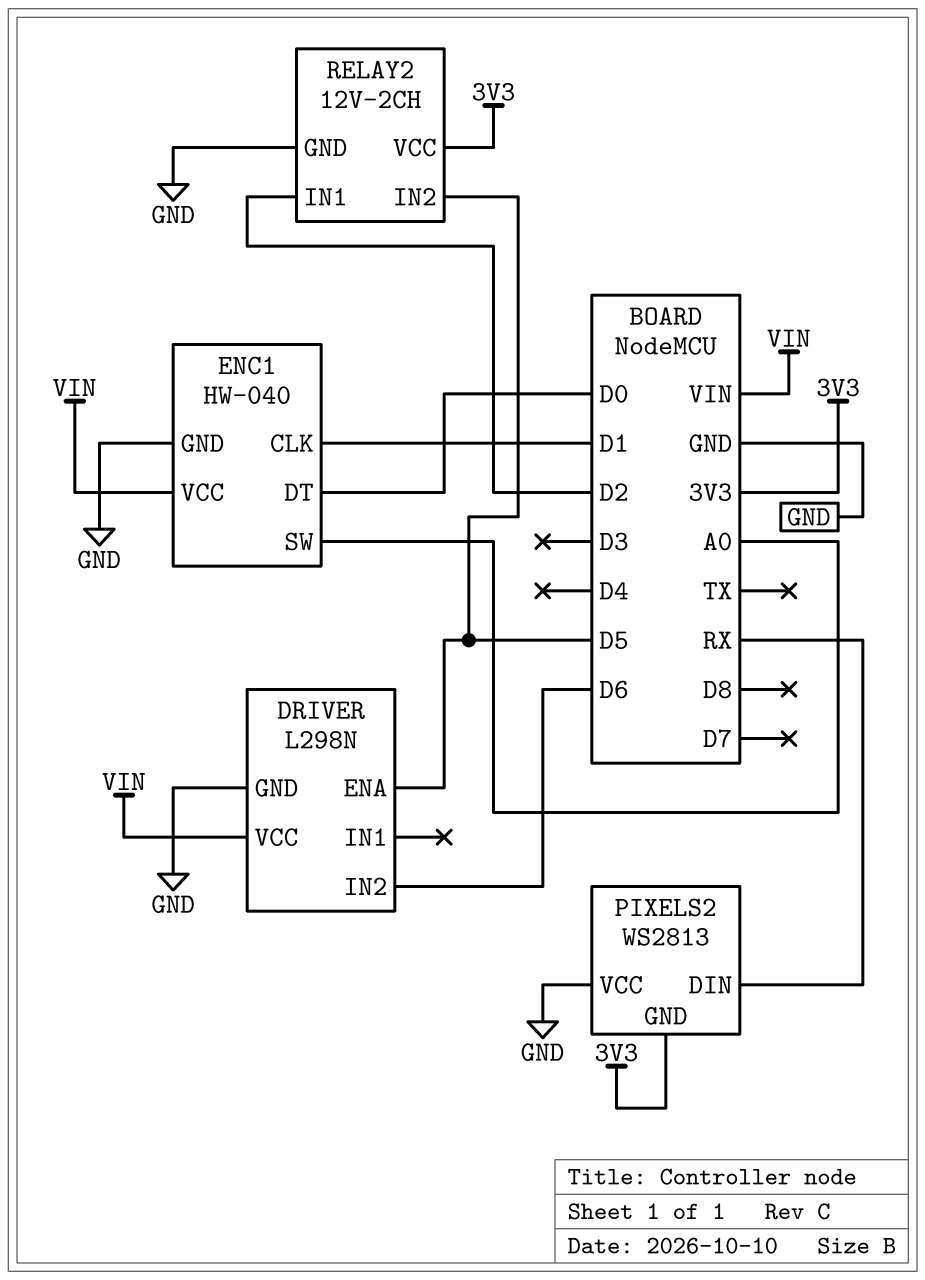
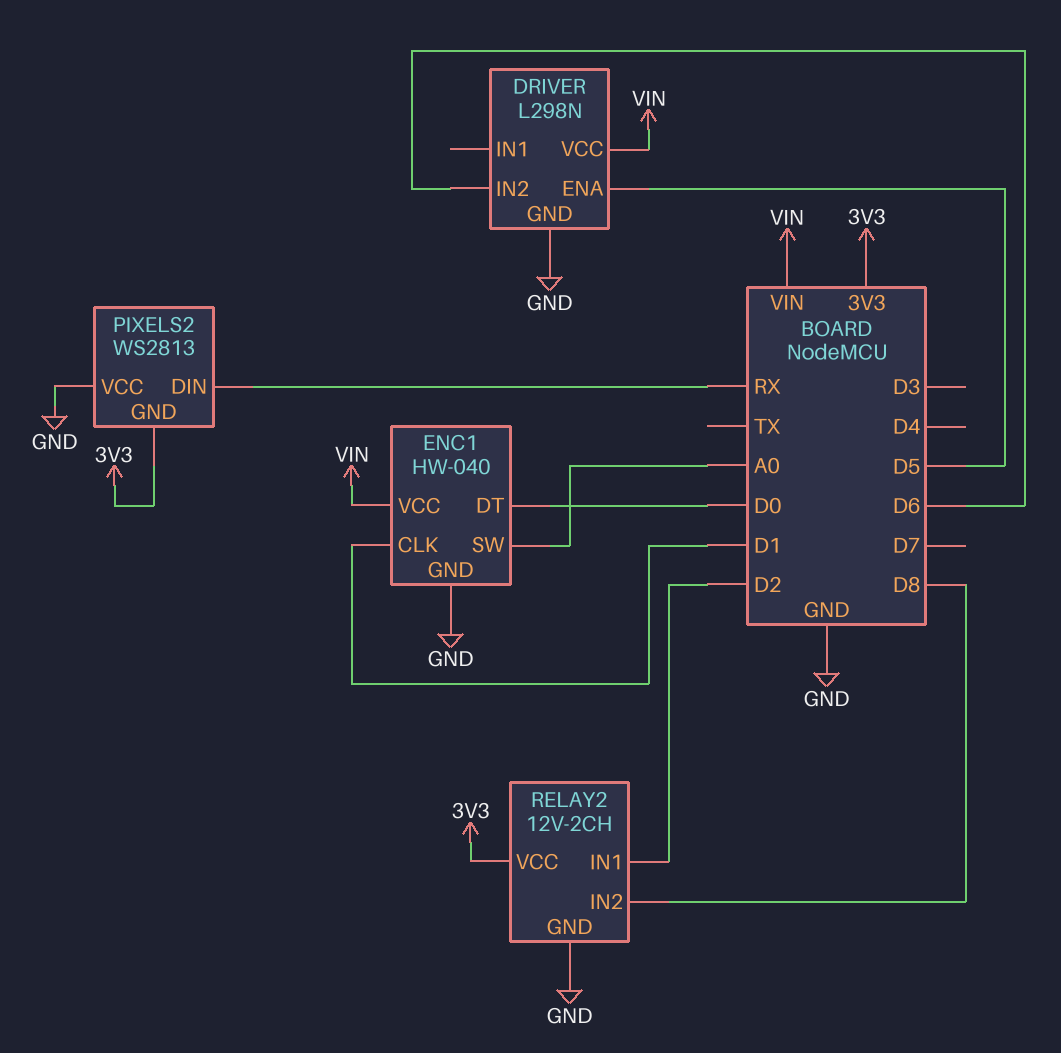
RELAY2 pin IN2: D5 -> D8

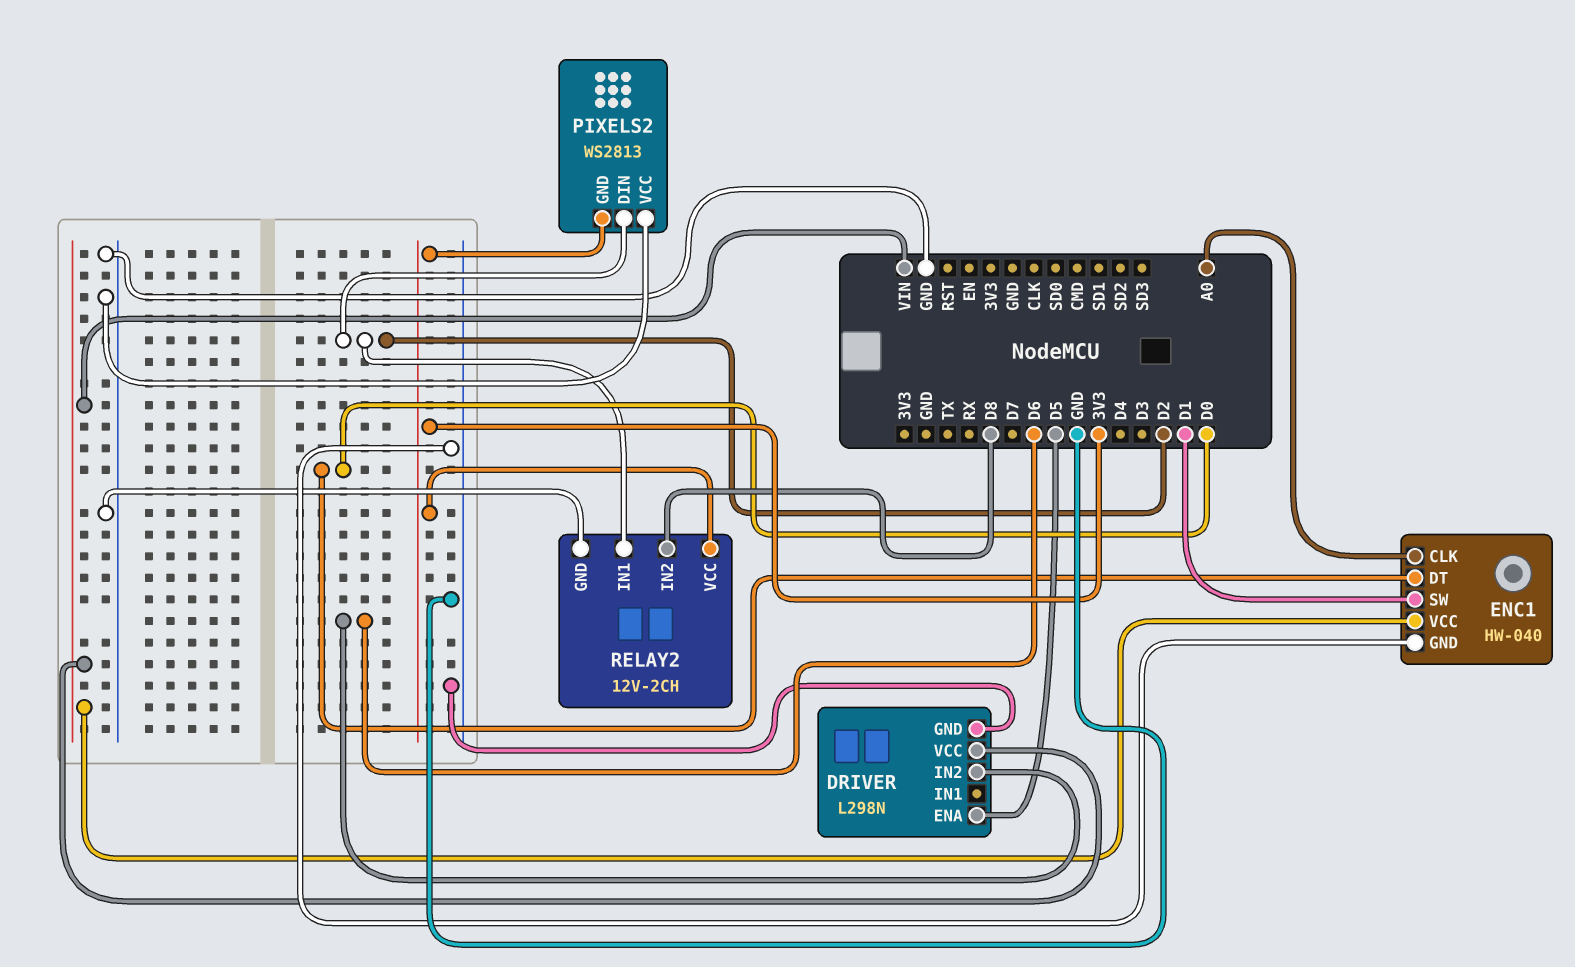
ENC1 pin CLK: D1 -> A0
ENC1 pin SW: A0 -> D1
PIXELS2 pin DIN: RX -> D2

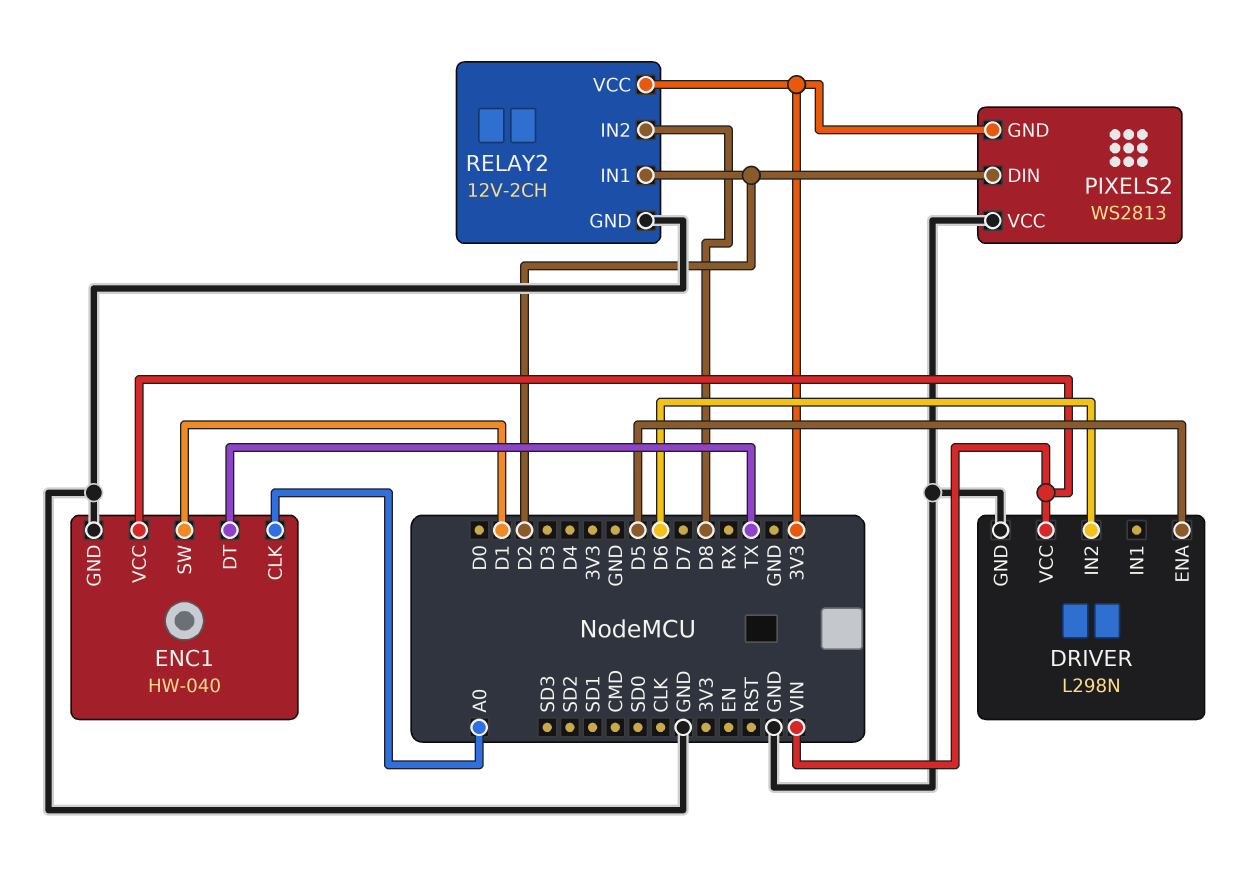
ENC1 pin DT: D0 -> TX

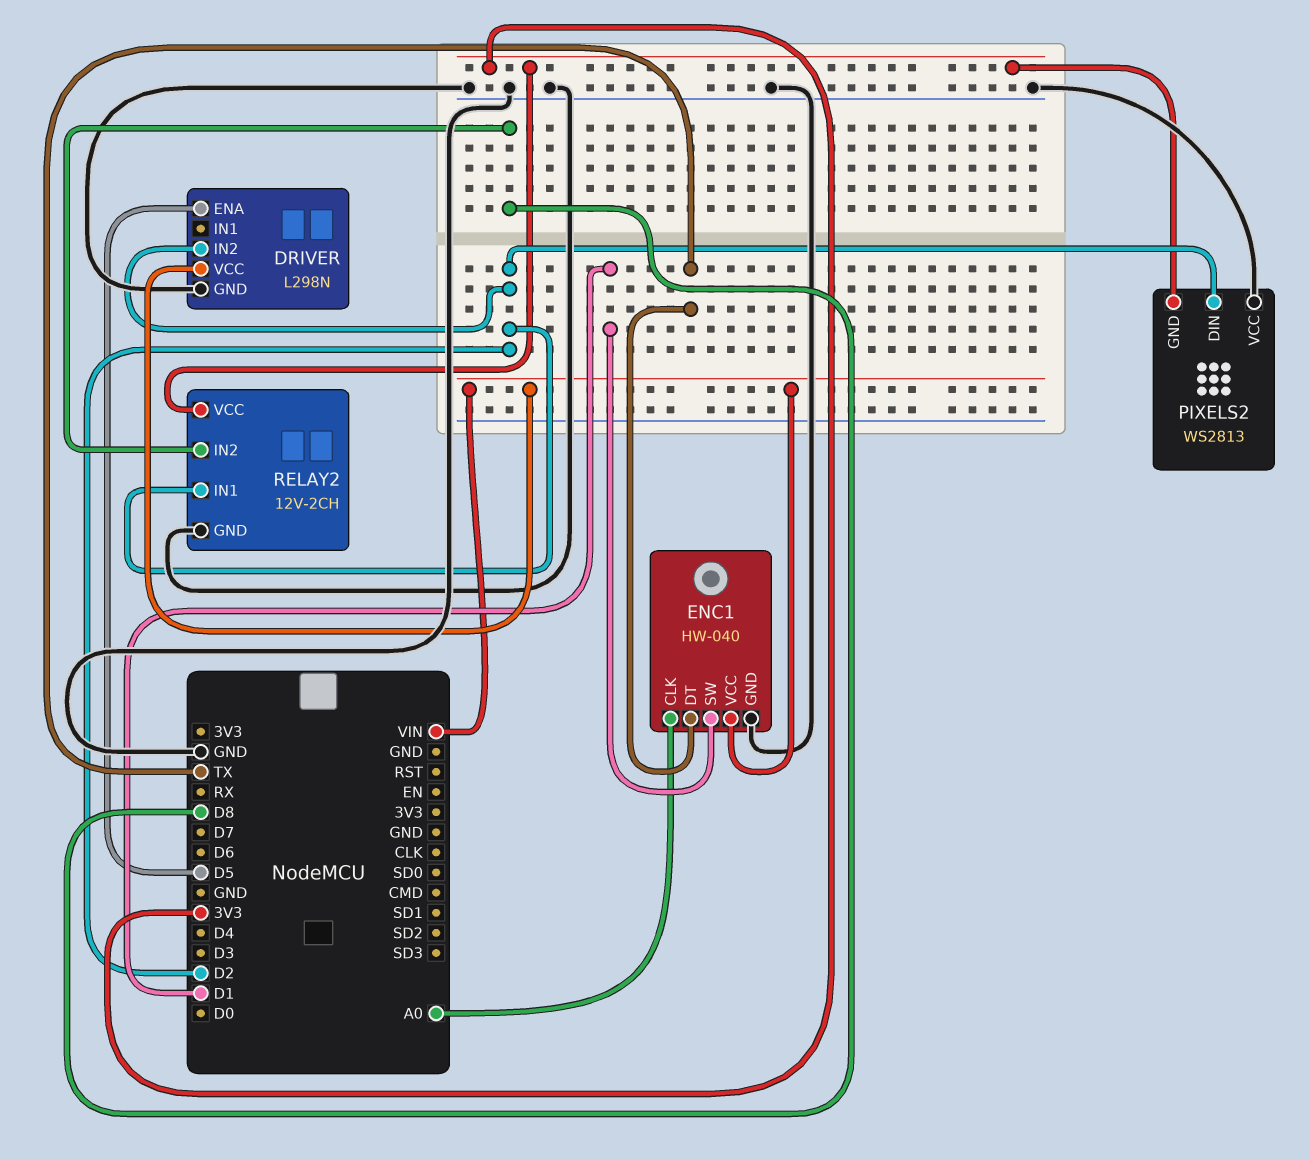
DRIVER pin IN2: D6 -> D2

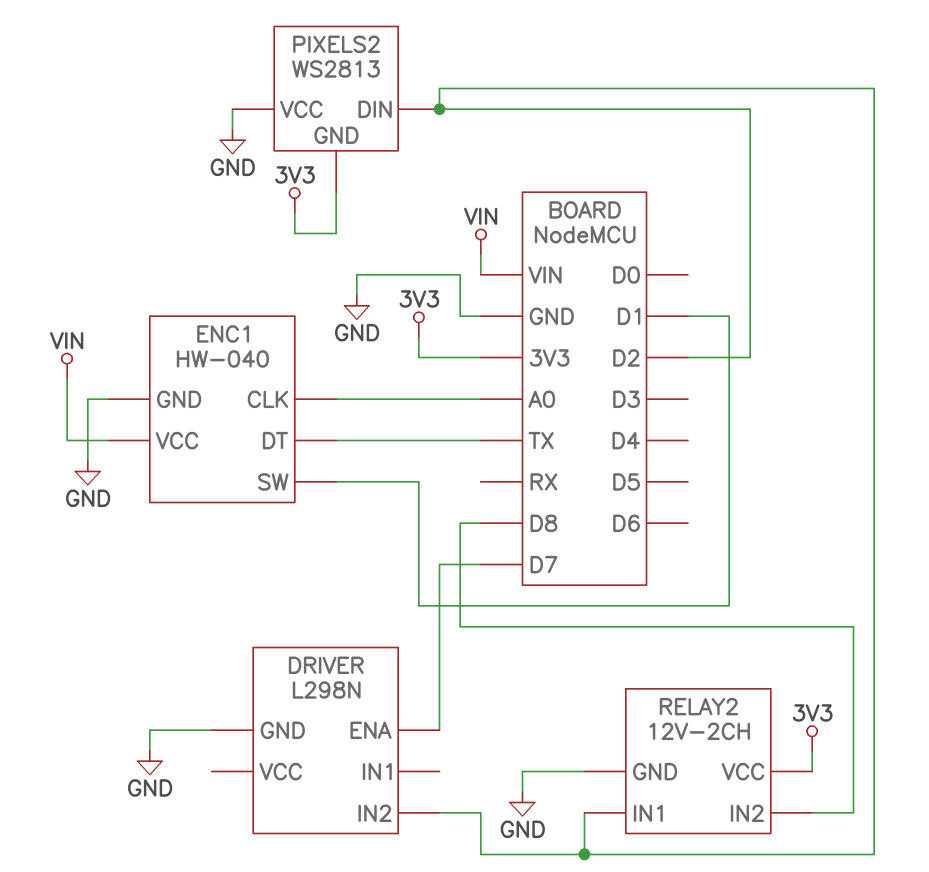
DRIVER pin ENA: D5 -> D7
DRIVER pin VCC: VIN -> none

